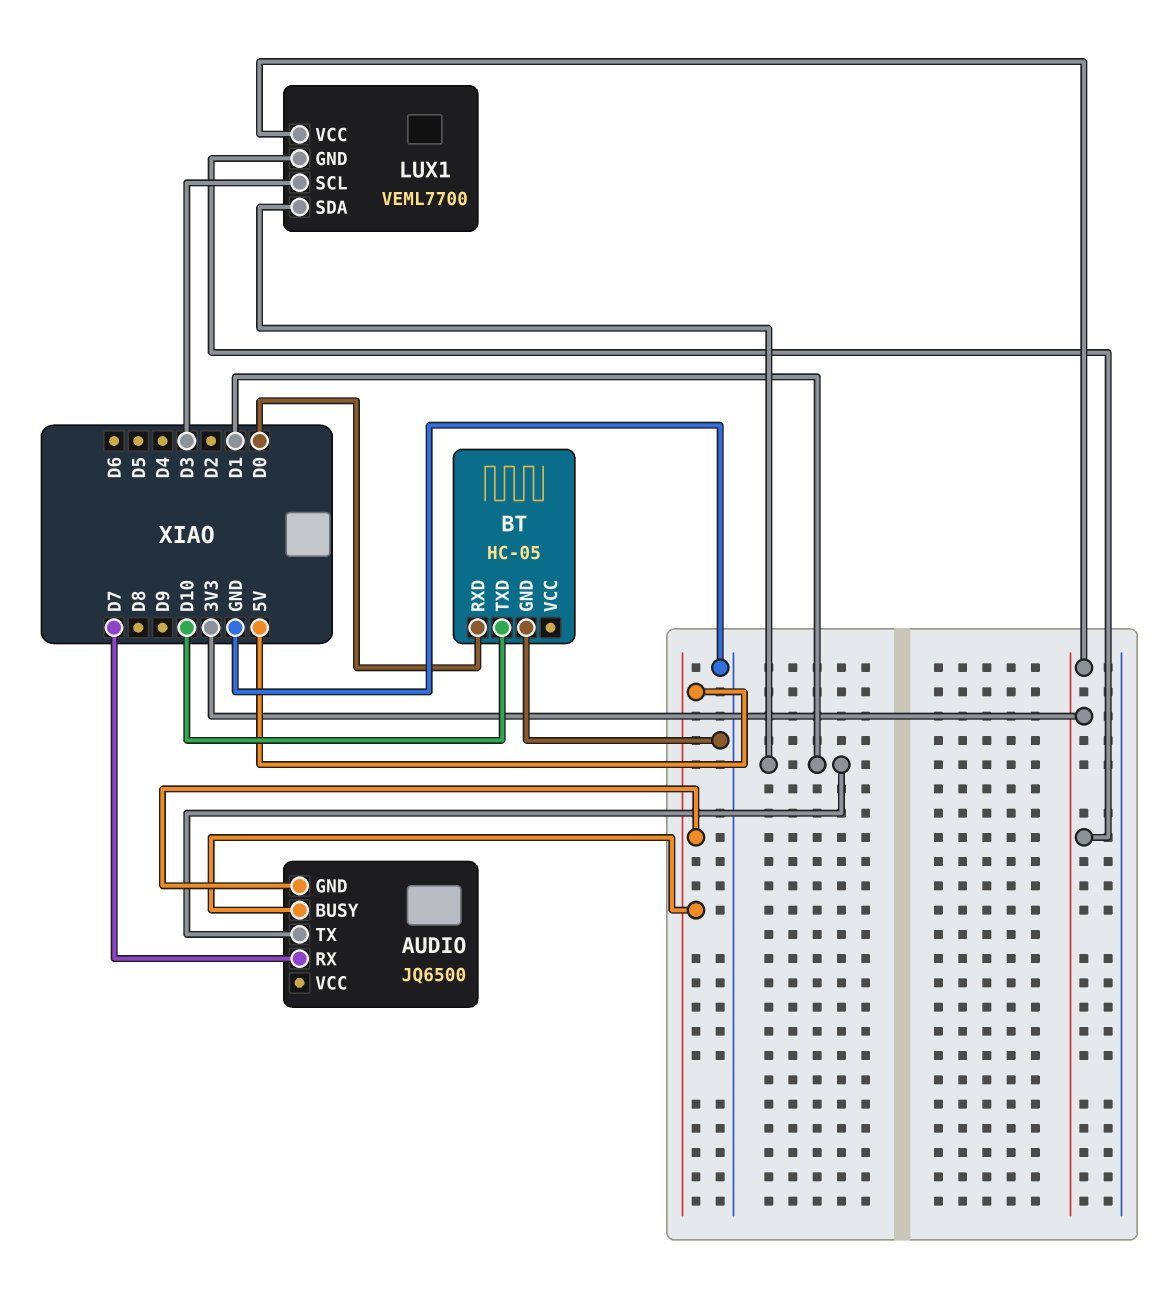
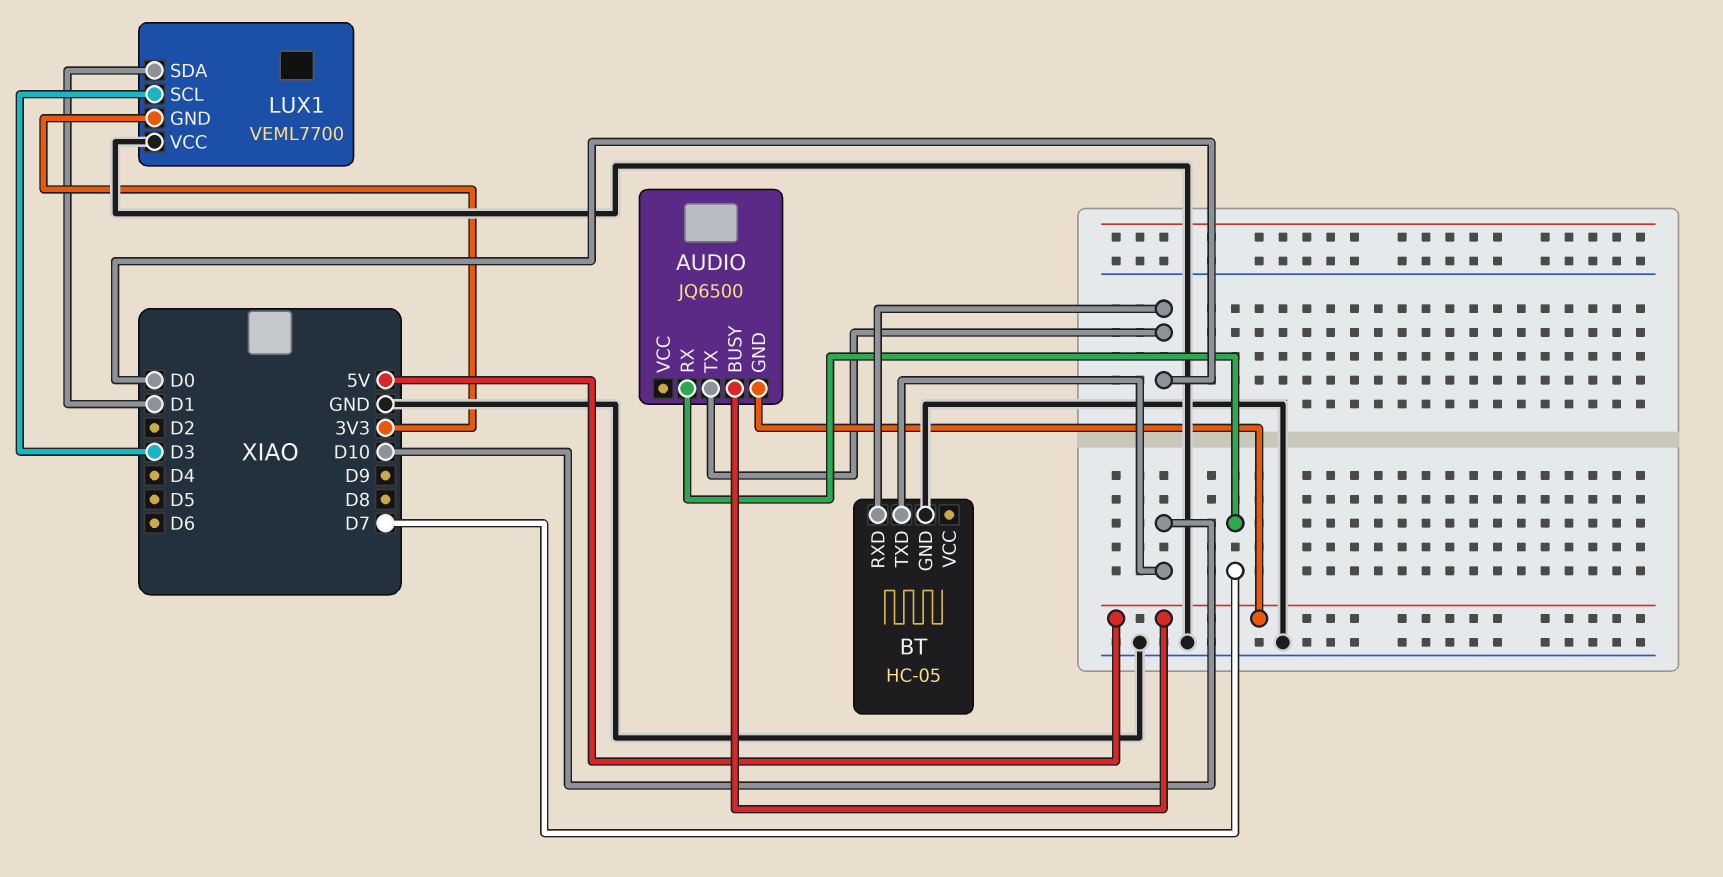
AUDIO pin TX: D1 -> D0
LUX1 pin VCC: 3V3 -> GND

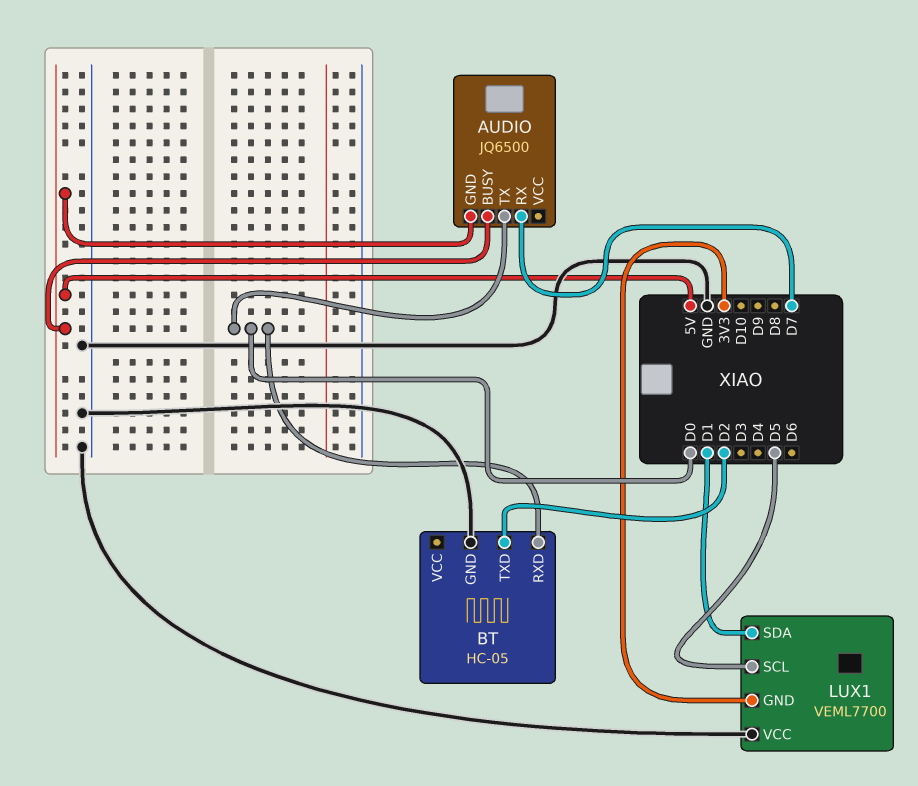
BT pin TXD: D10 -> D2
LUX1 pin SCL: D3 -> D5

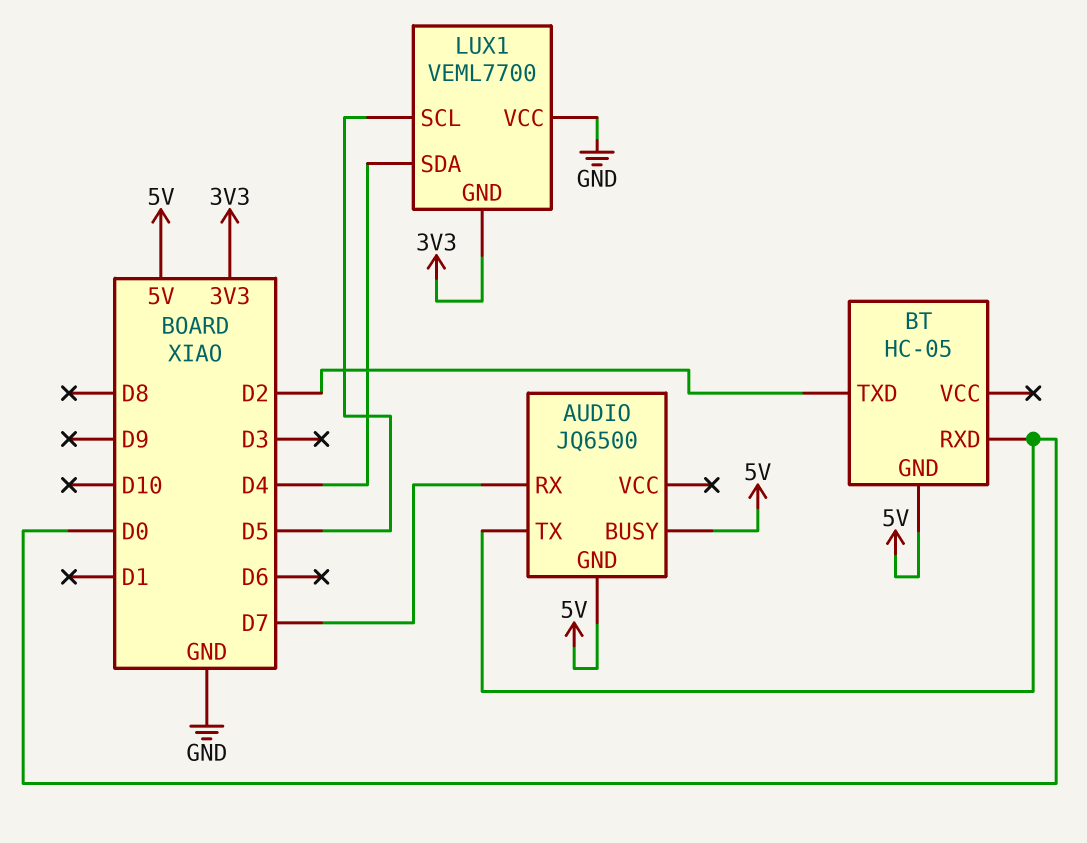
BT pin GND: GND -> 5V
LUX1 pin SDA: D1 -> D4

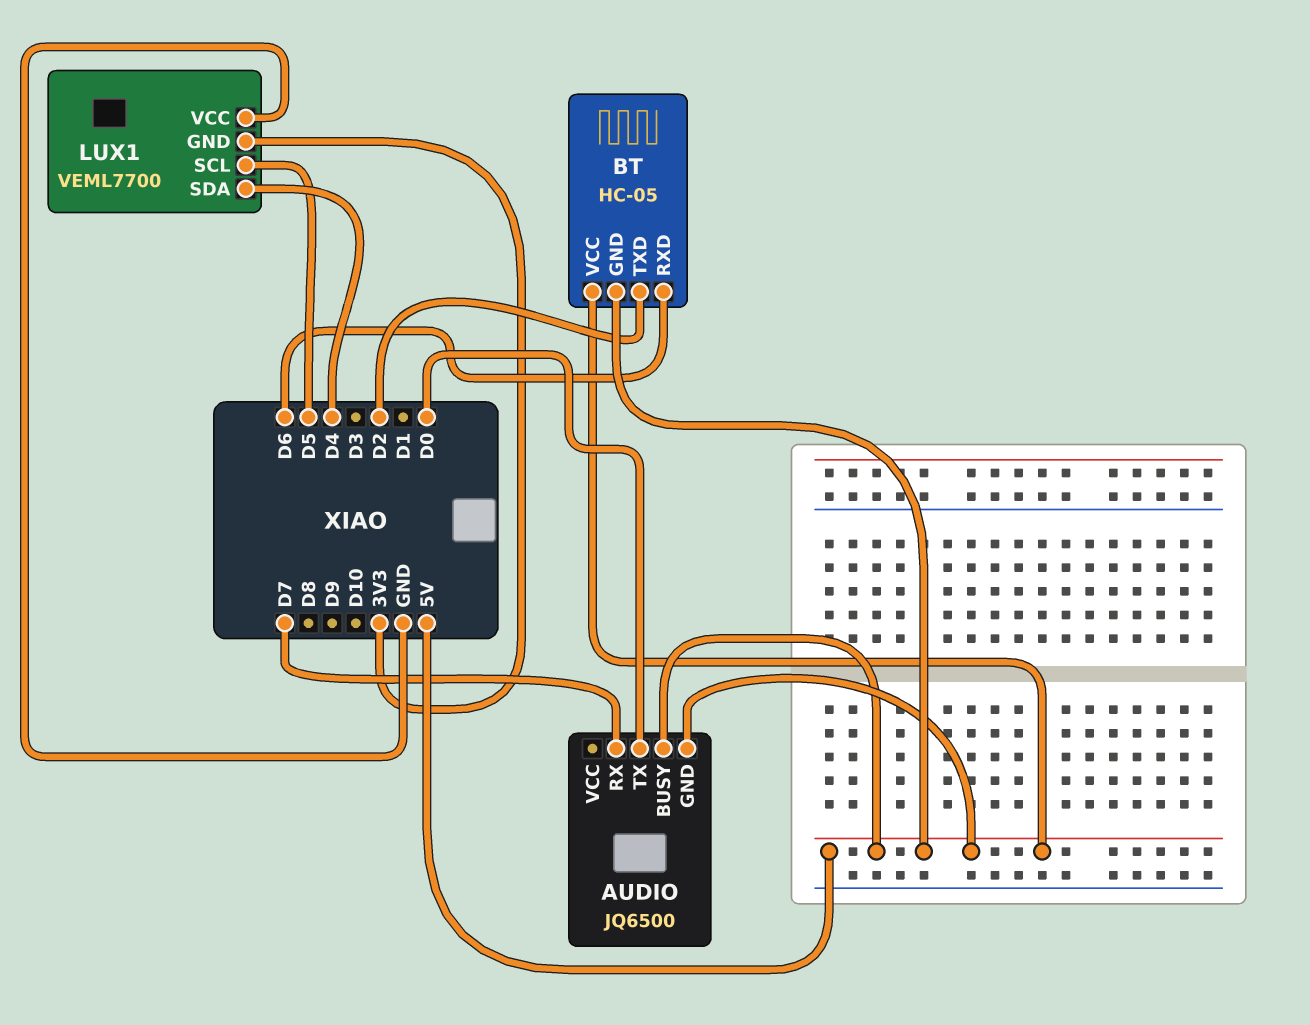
BT pin RXD: D0 -> D6
BT pin VCC: none -> 5V

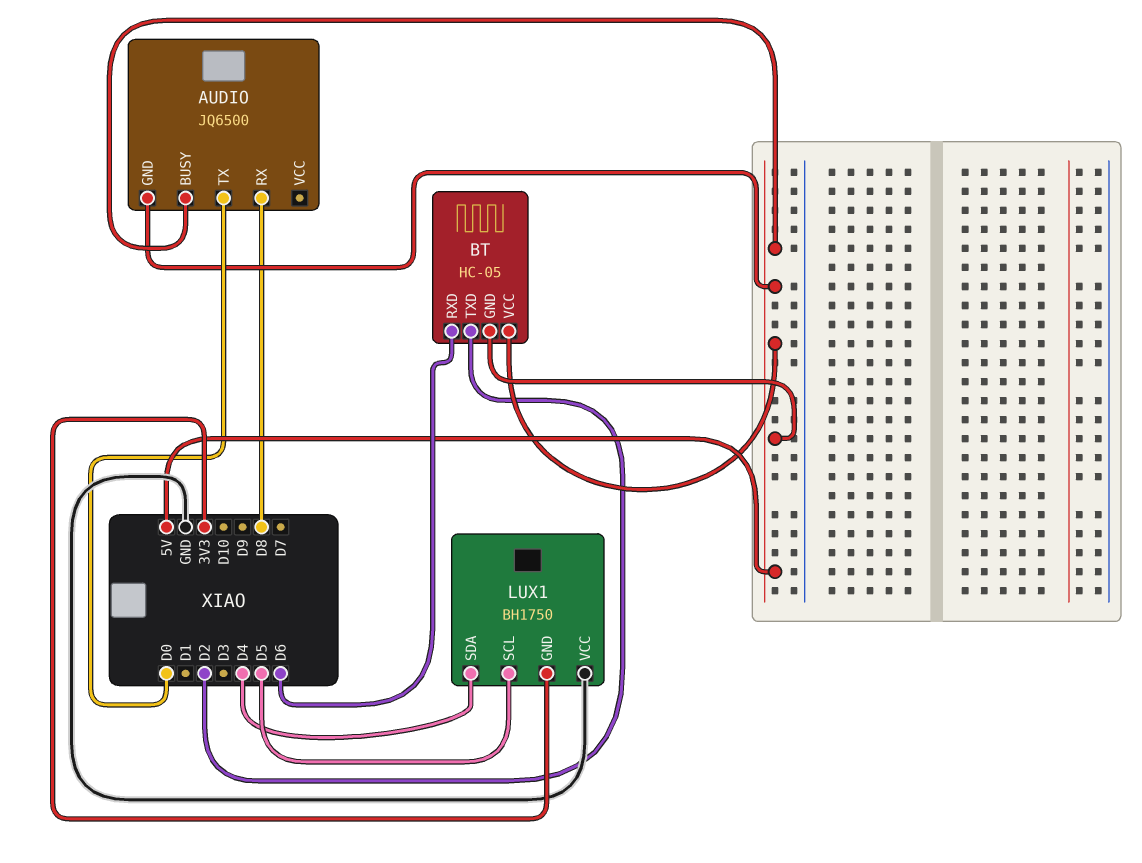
AUDIO pin RX: D7 -> D8
LUX1: VEML7700 -> BH1750

